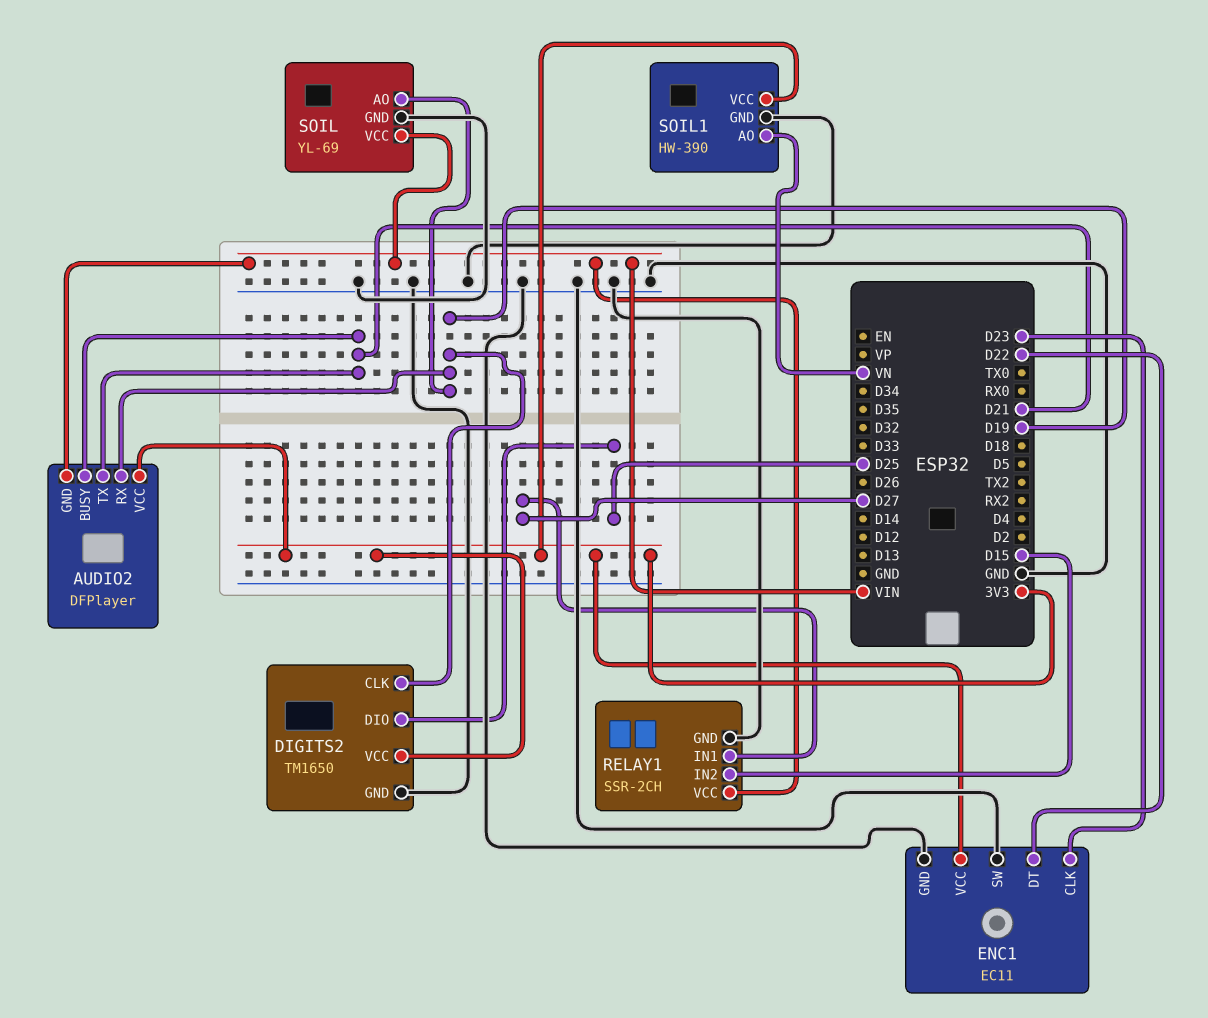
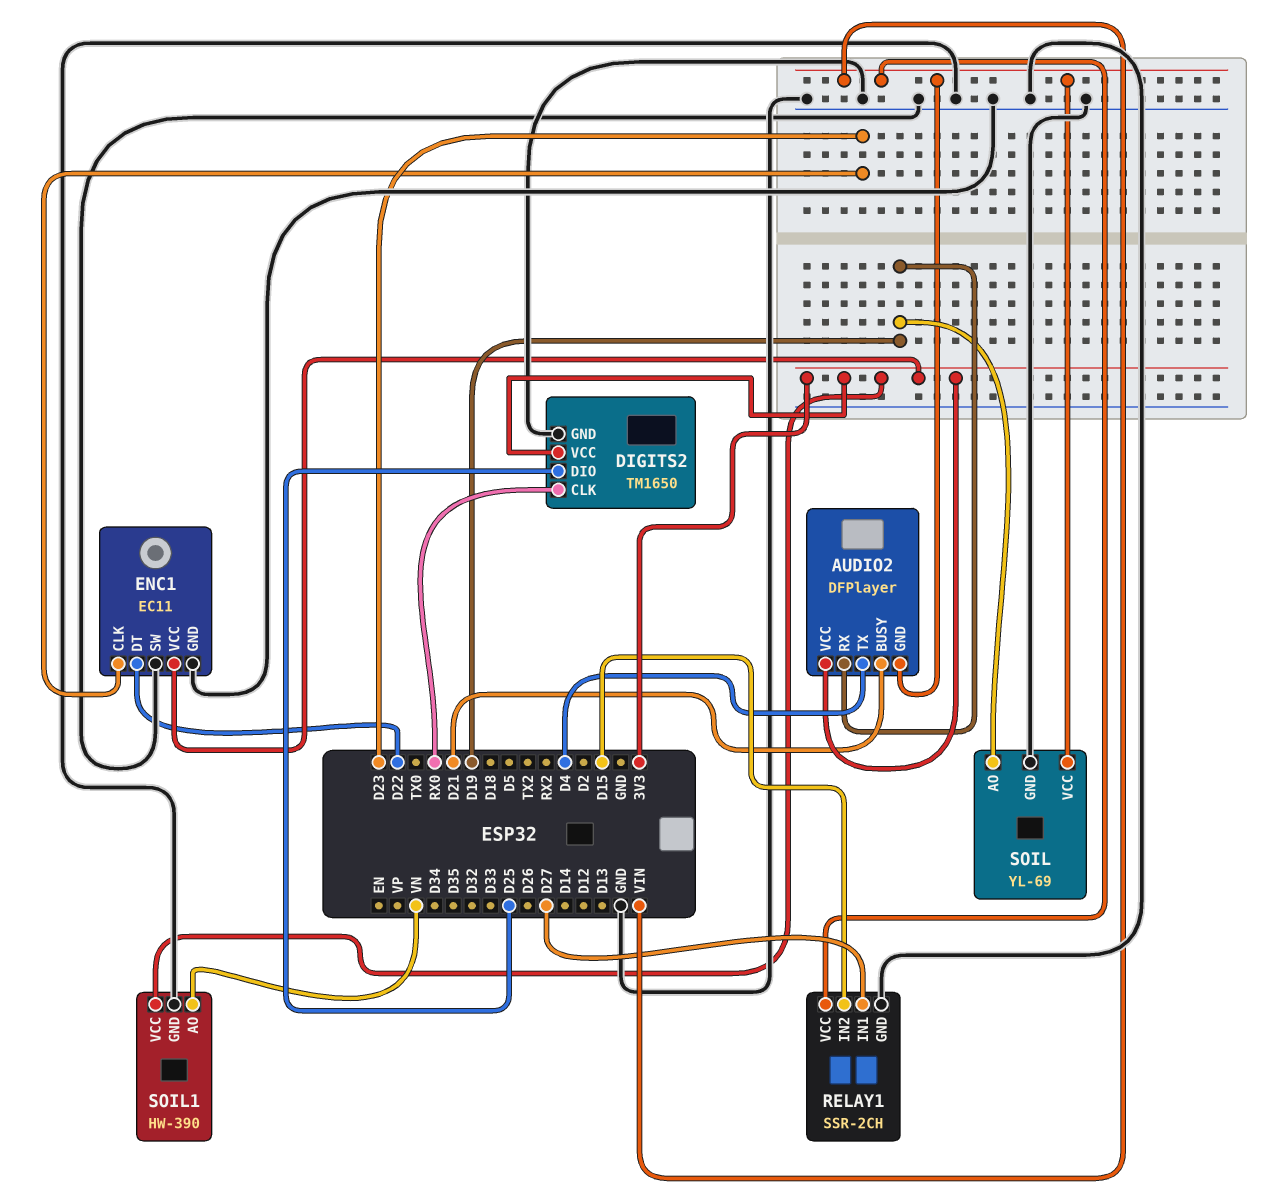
AUDIO2 pin TX: D21 -> D4
DIGITS2 pin CLK: D19 -> RX0

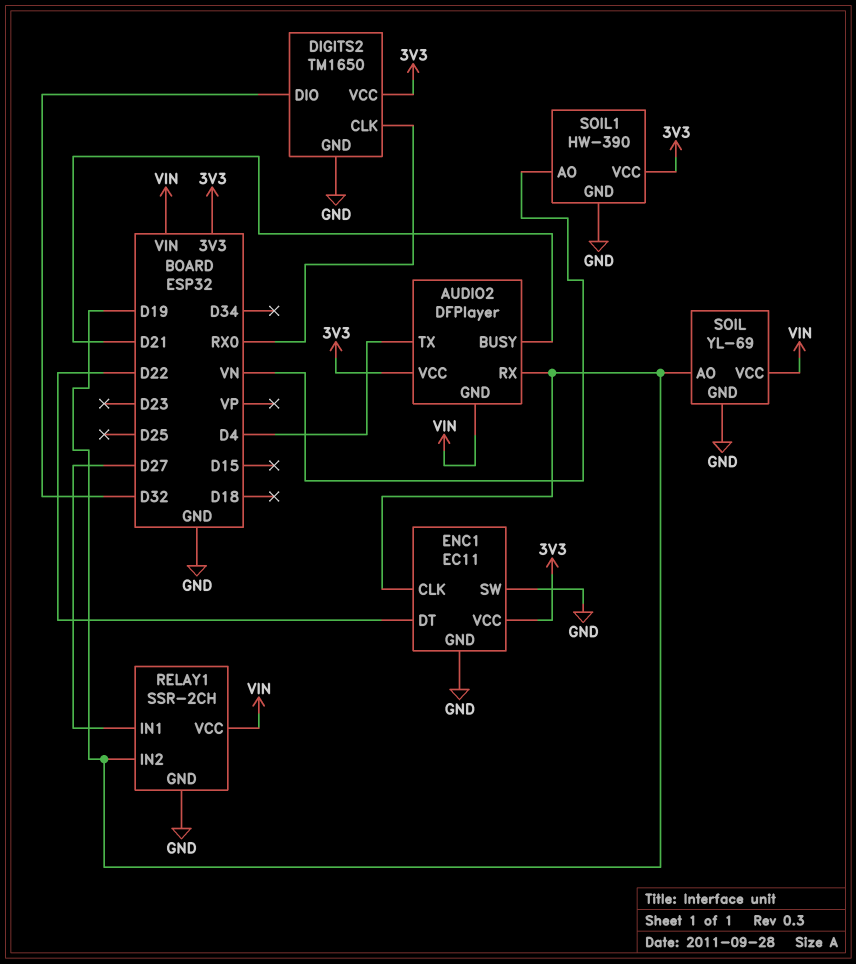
DIGITS2 pin DIO: D25 -> D32
ENC1 pin CLK: D23 -> D19
RELAY1 pin IN2: D15 -> D19

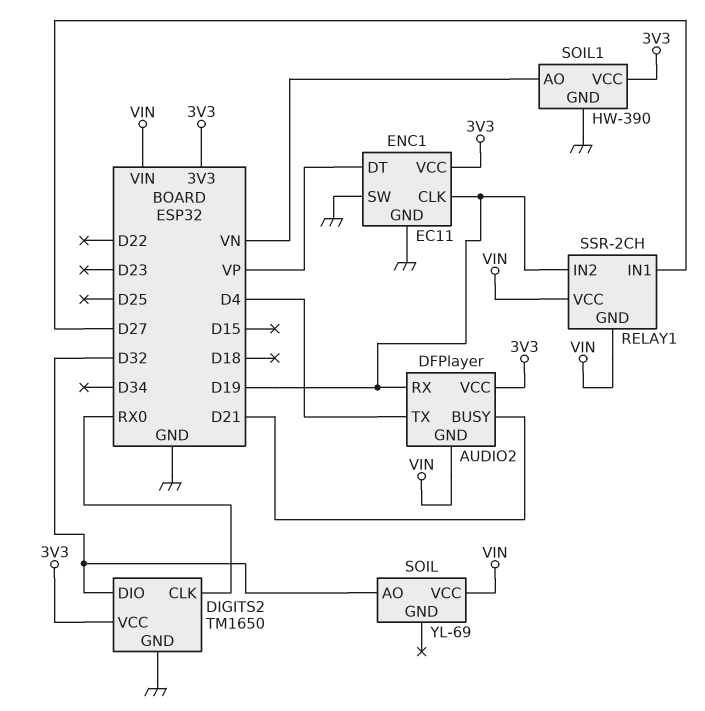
ENC1 pin DT: D22 -> VP
RELAY1 pin GND: GND -> VIN
SOIL pin AO: D19 -> D32
SOIL pin GND: GND -> none

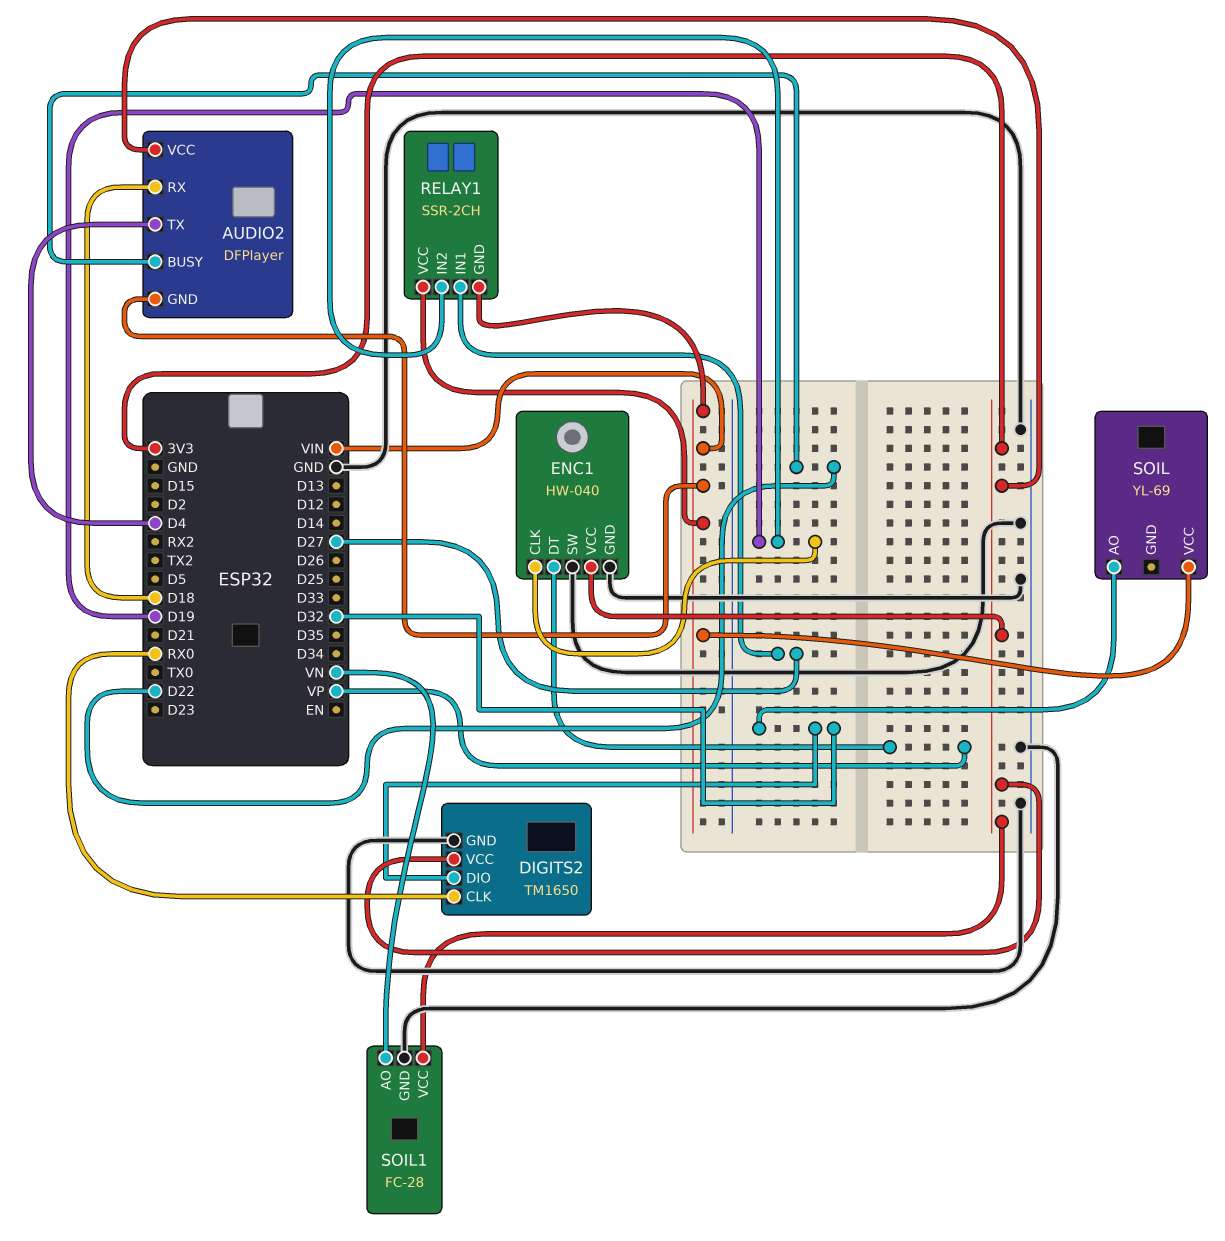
AUDIO2 pin BUSY: D21 -> D22
AUDIO2 pin RX: D19 -> D18
ENC1: EC11 -> HW-040
SOIL1: HW-390 -> FC-28

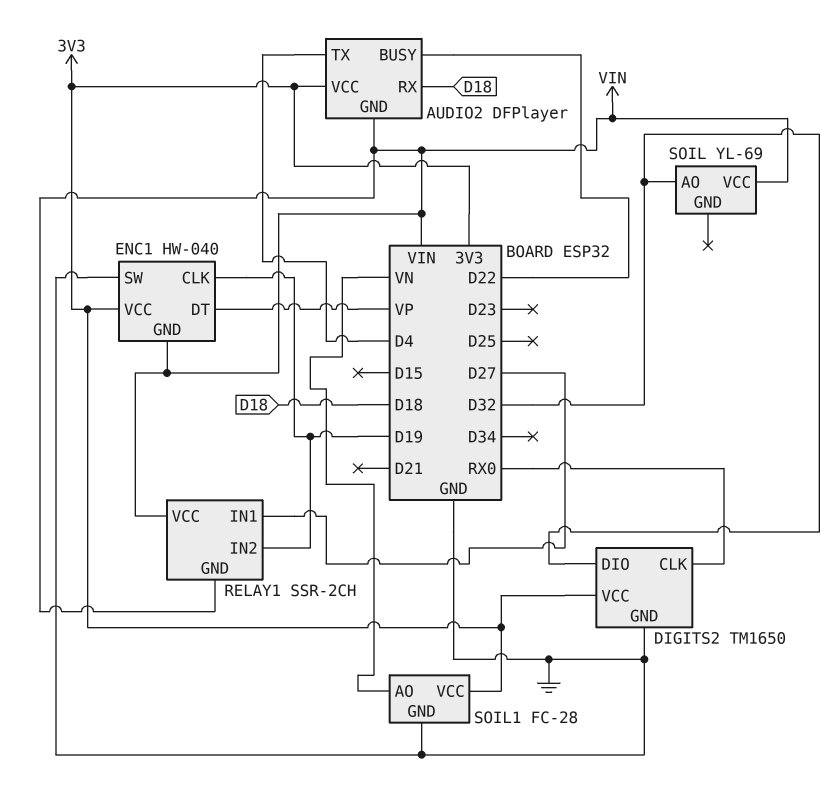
ENC1 pin GND: GND -> VIN

